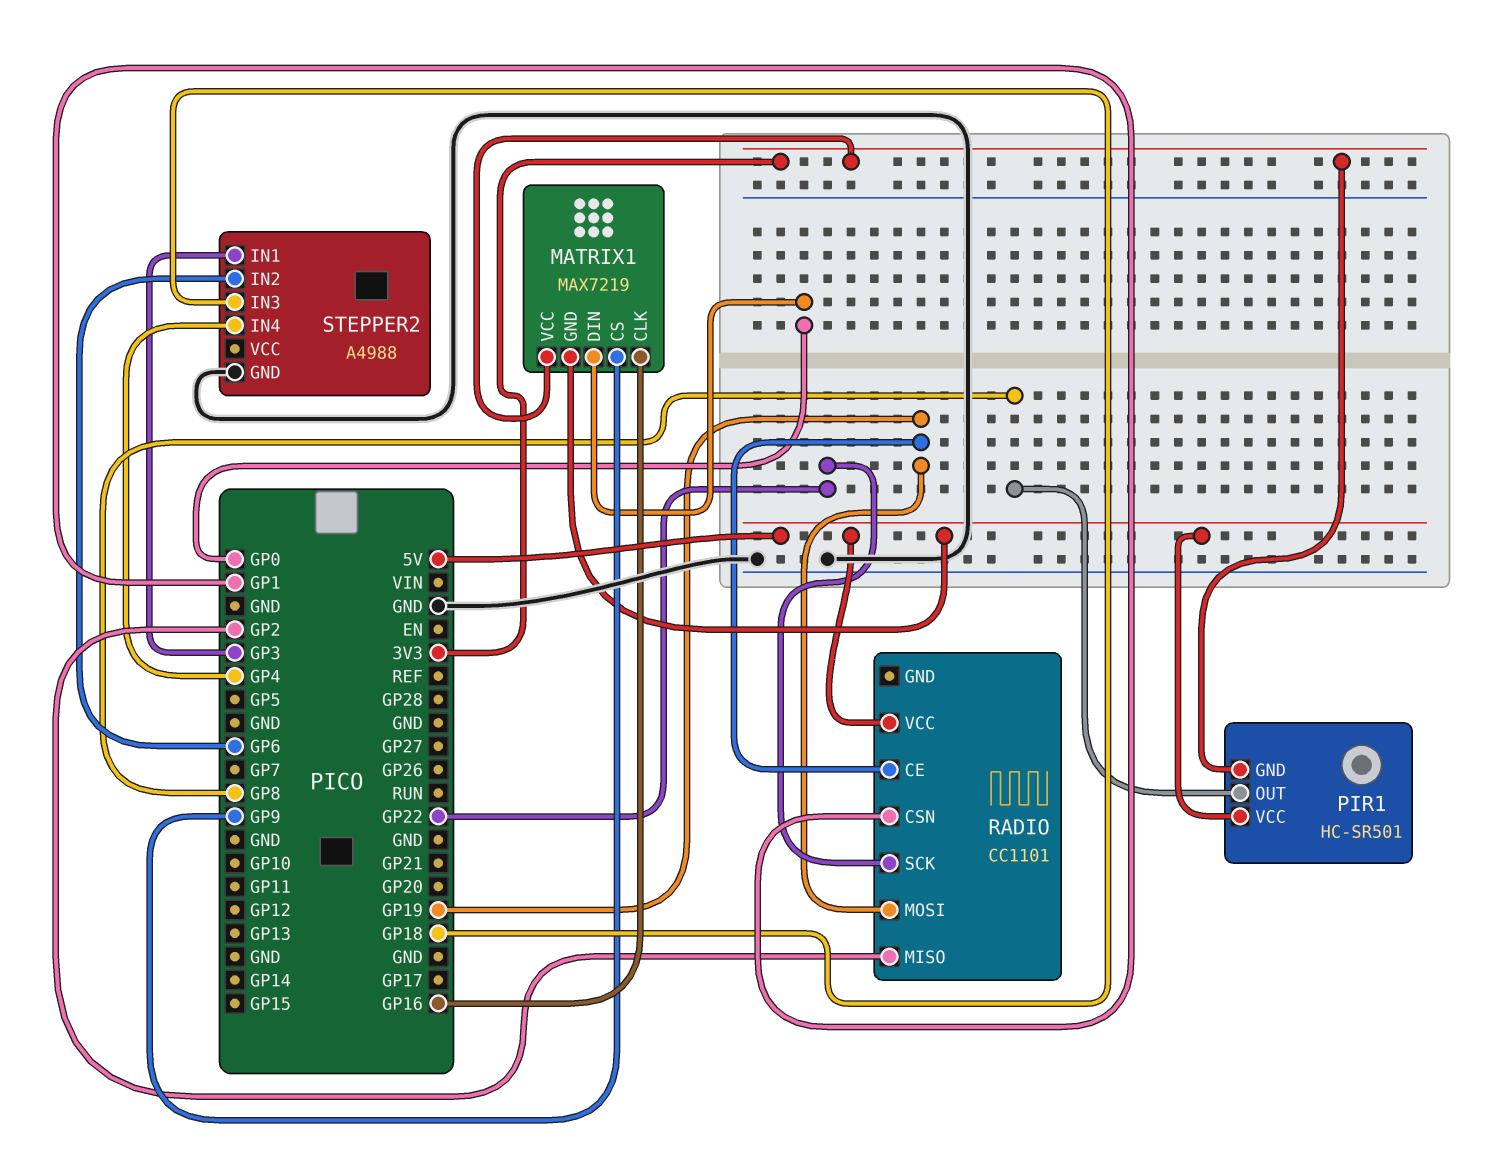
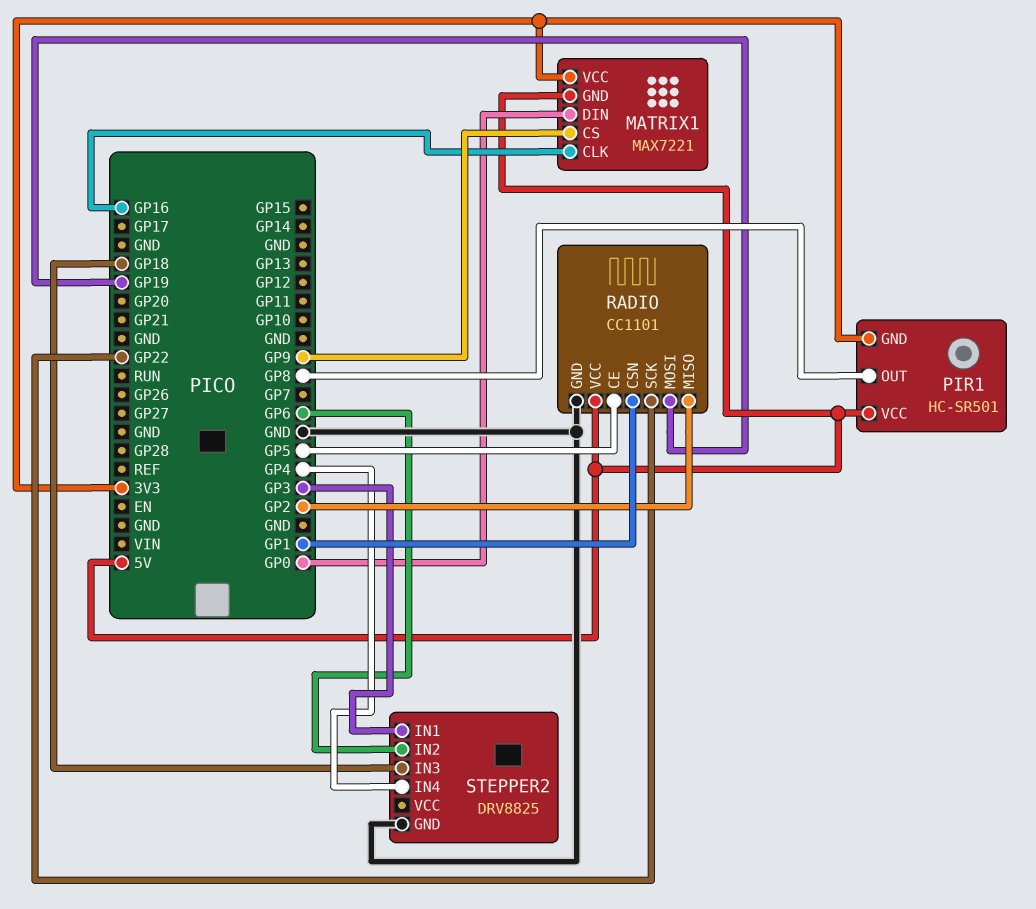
MATRIX1: MAX7219 -> MAX7221
RADIO pin CE: GP19 -> GP5
RADIO pin GND: none -> GND
STEPPER2: A4988 -> DRV8825

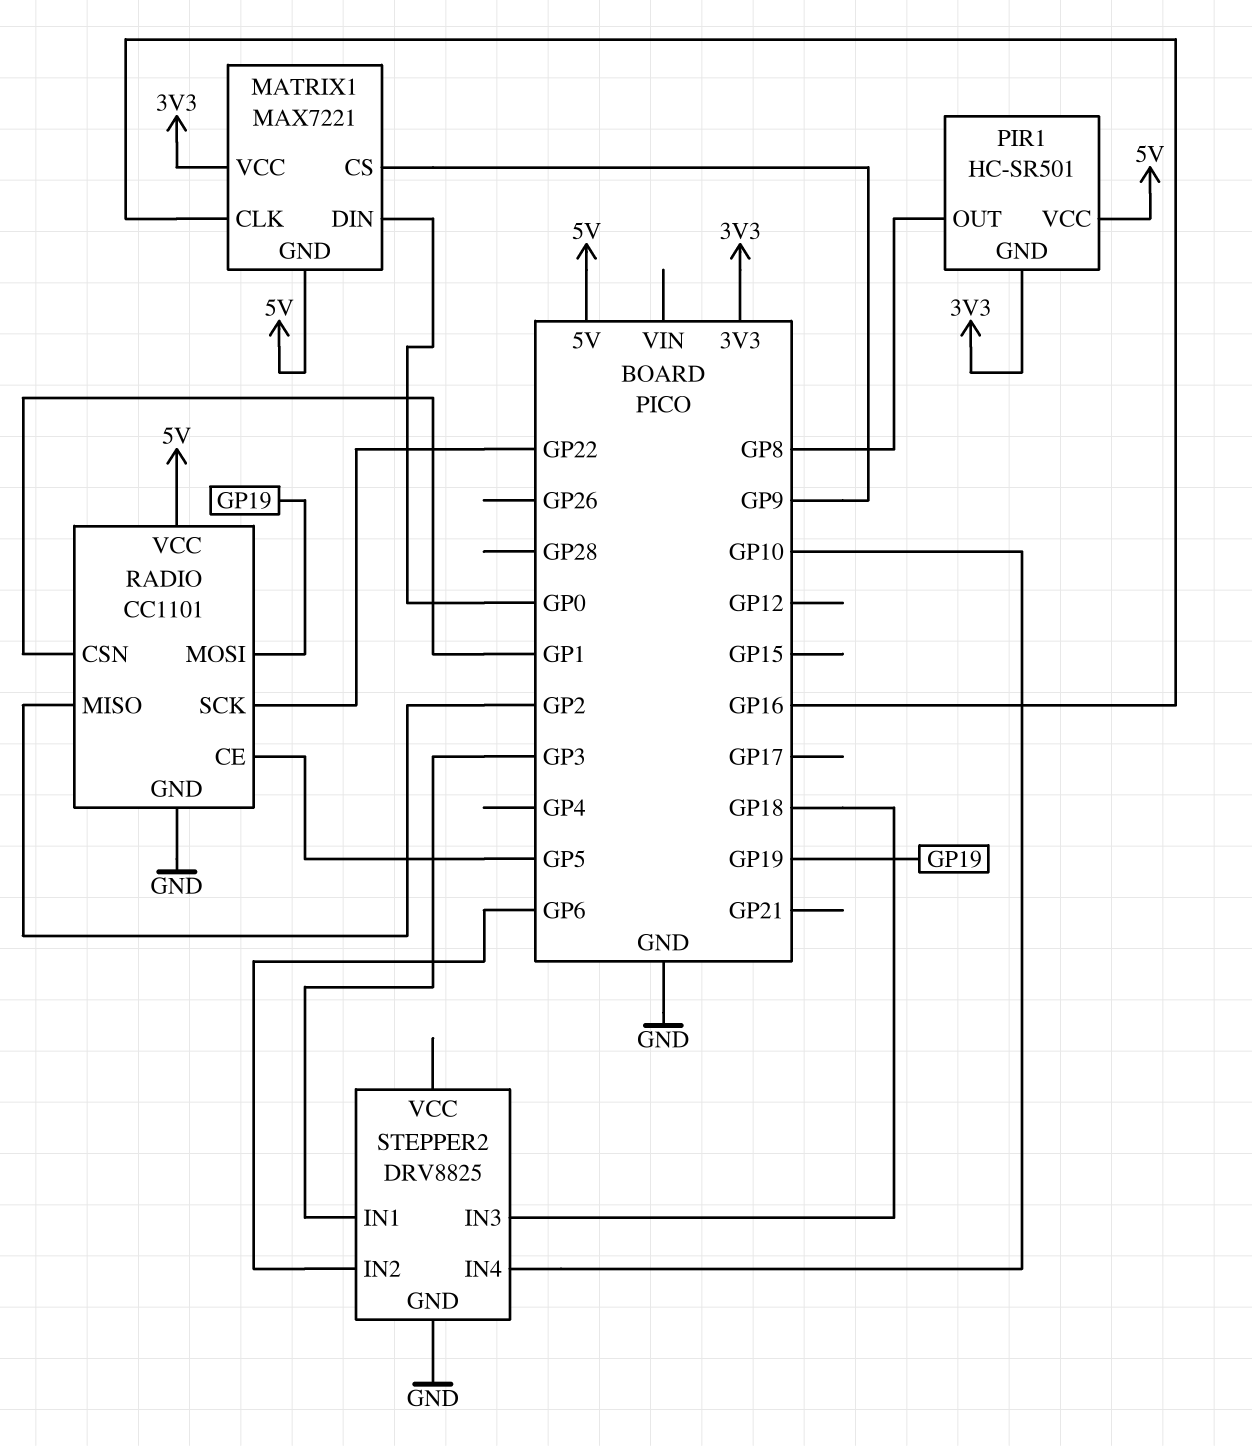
STEPPER2 pin IN4: GP4 -> GP10

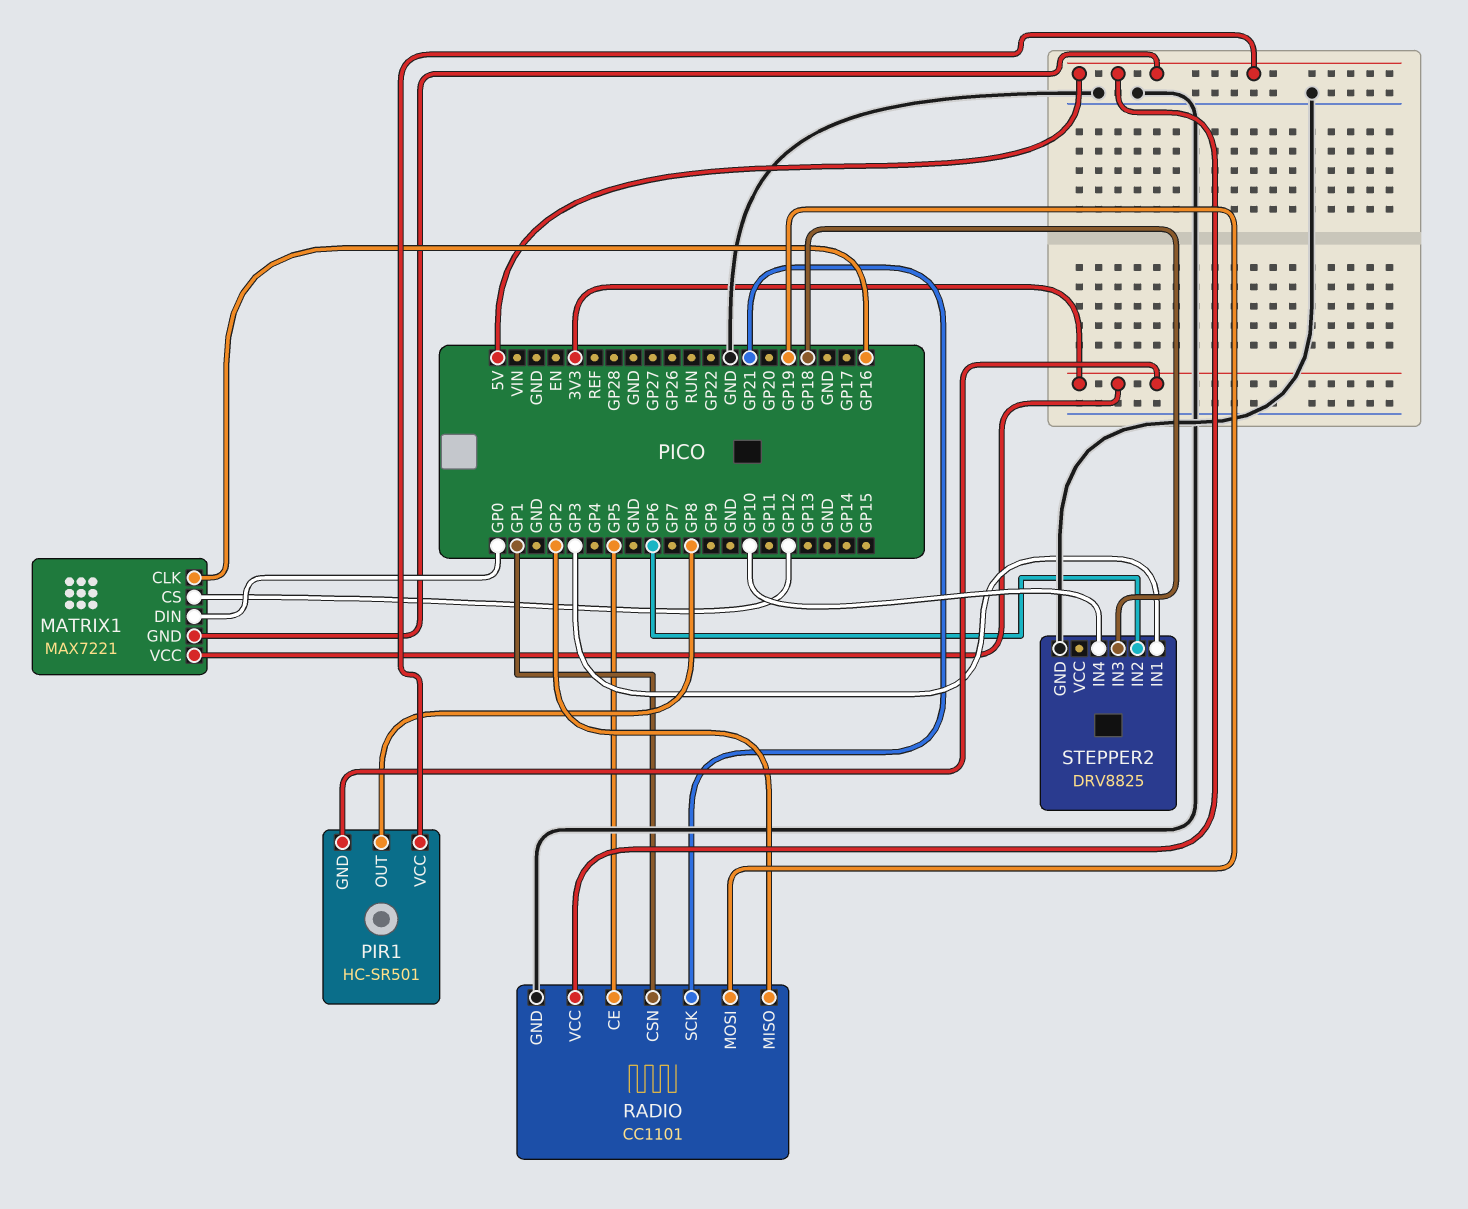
MATRIX1 pin CS: GP9 -> GP12
RADIO pin SCK: GP22 -> GP21

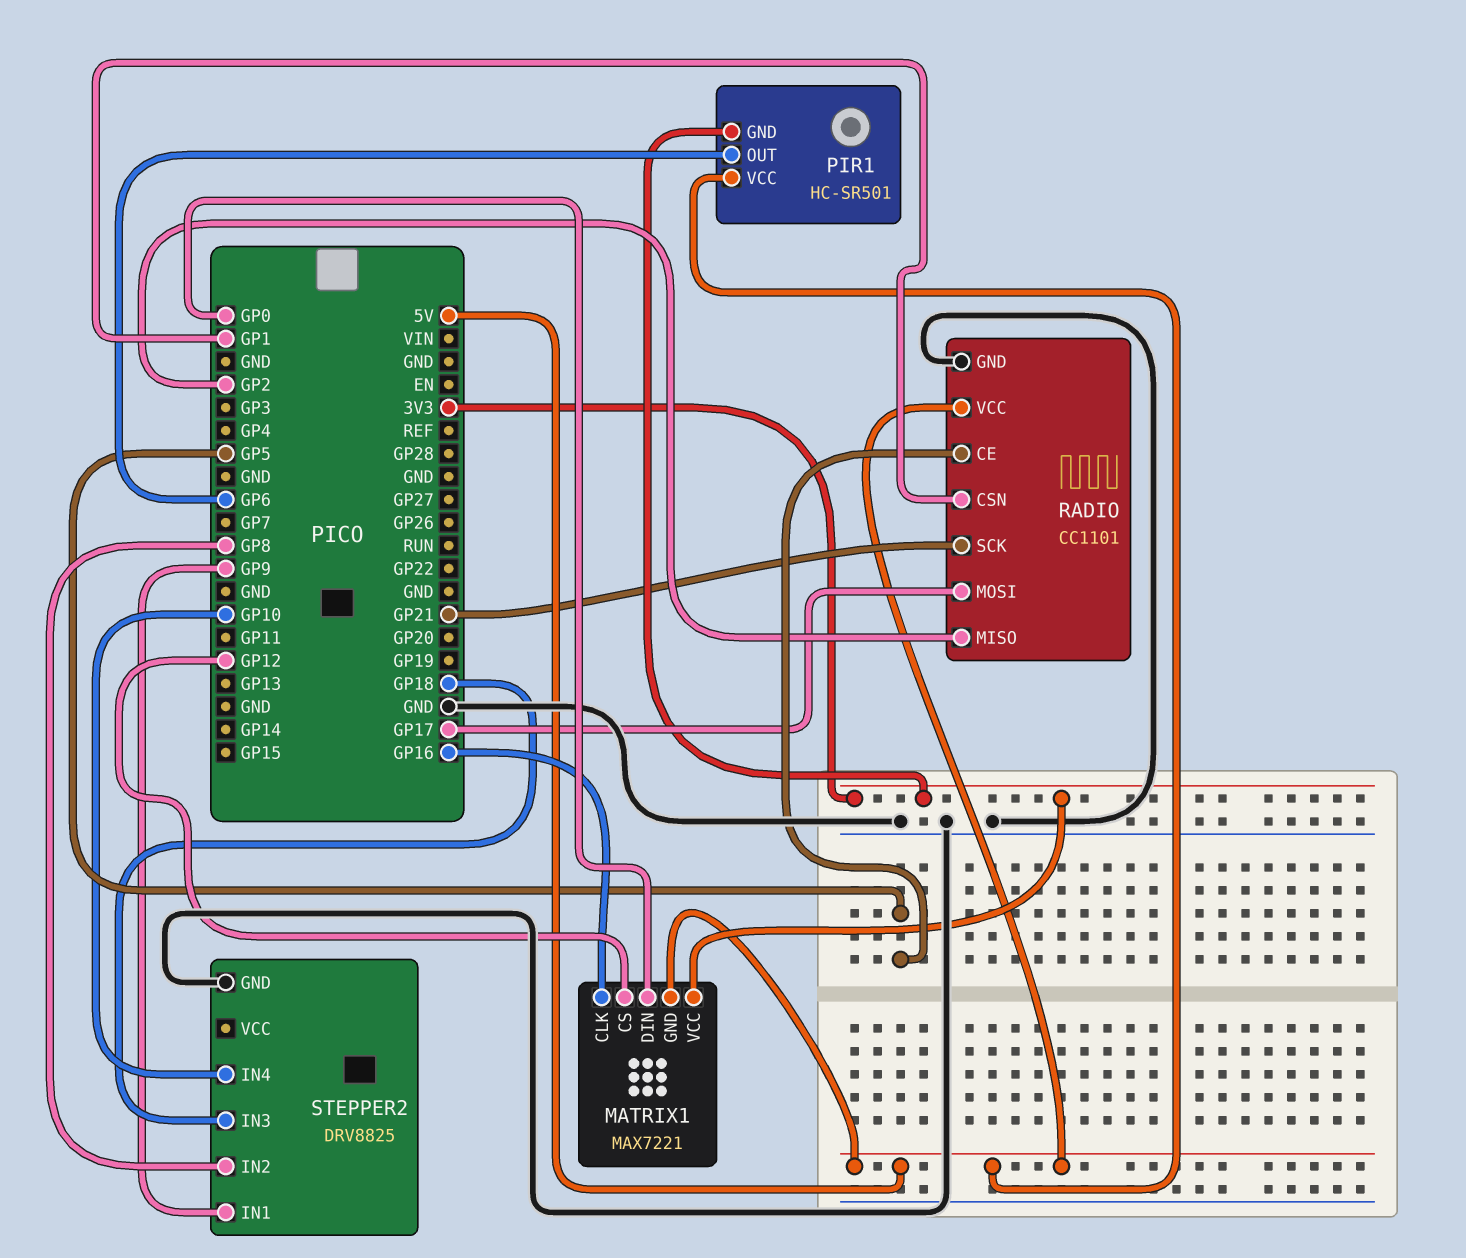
PIR1 pin OUT: GP8 -> GP6
RADIO pin MOSI: GP19 -> GP17
STEPPER2 pin IN1: GP3 -> GP9
STEPPER2 pin IN2: GP6 -> GP8

